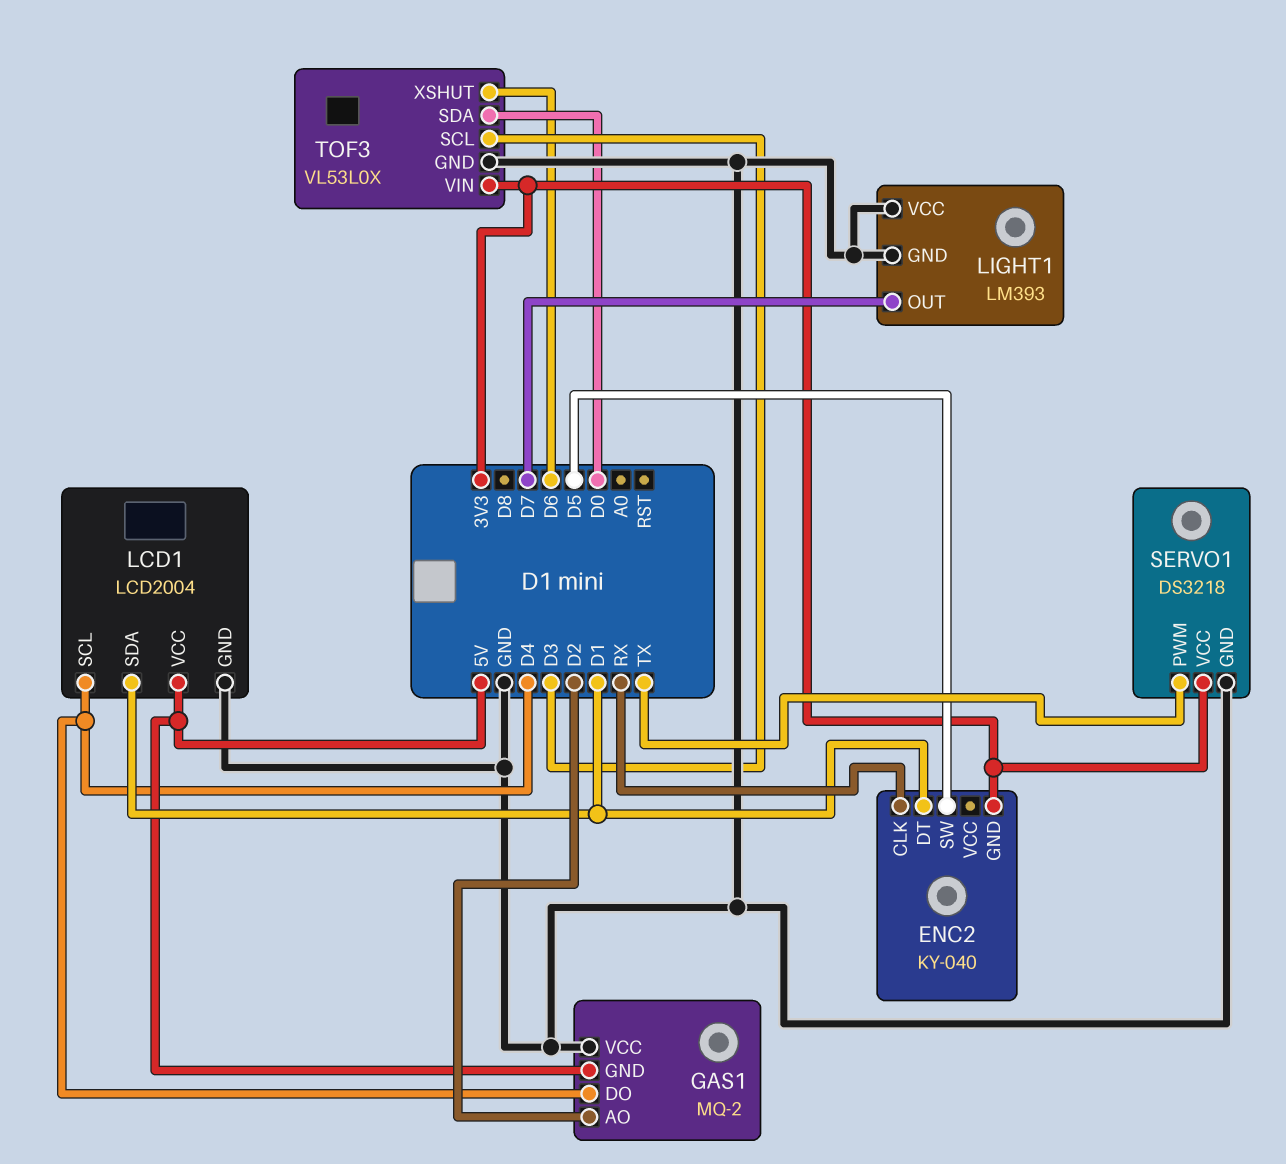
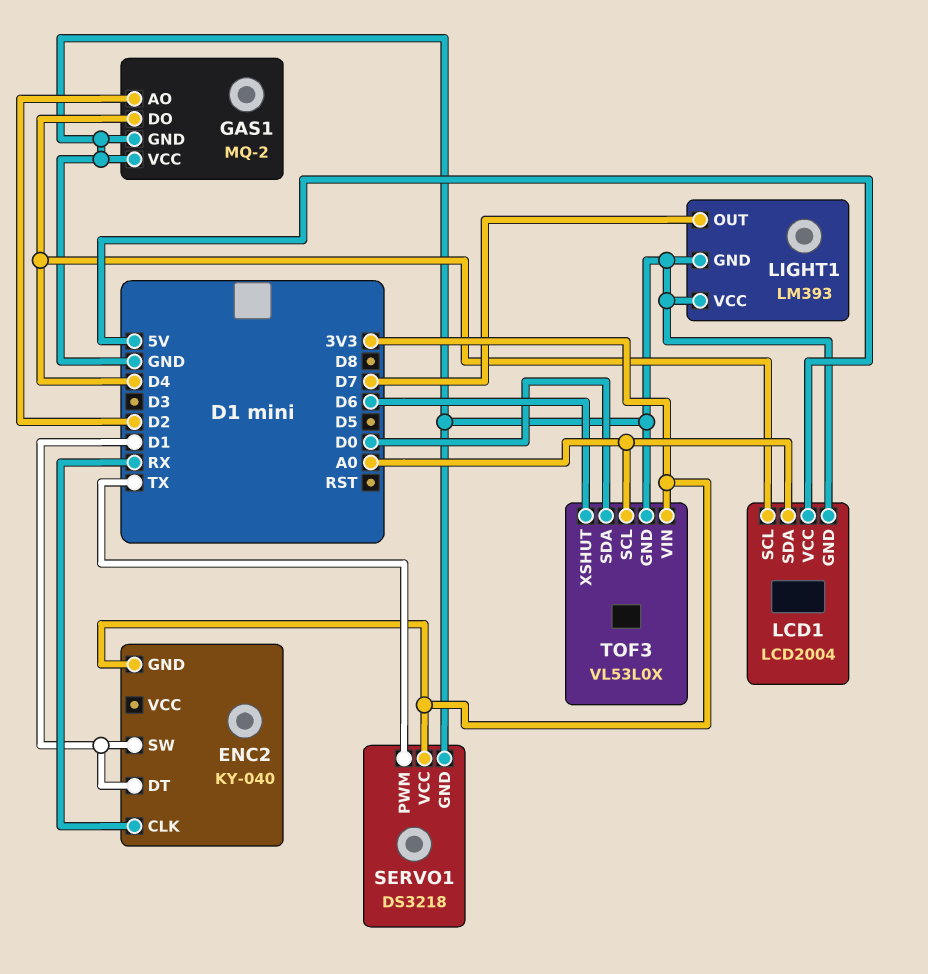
ENC2 pin SW: D5 -> D1
GAS1 pin GND: 5V -> GND
LCD1 pin SDA: D1 -> A0
TOF3 pin SCL: D3 -> A0

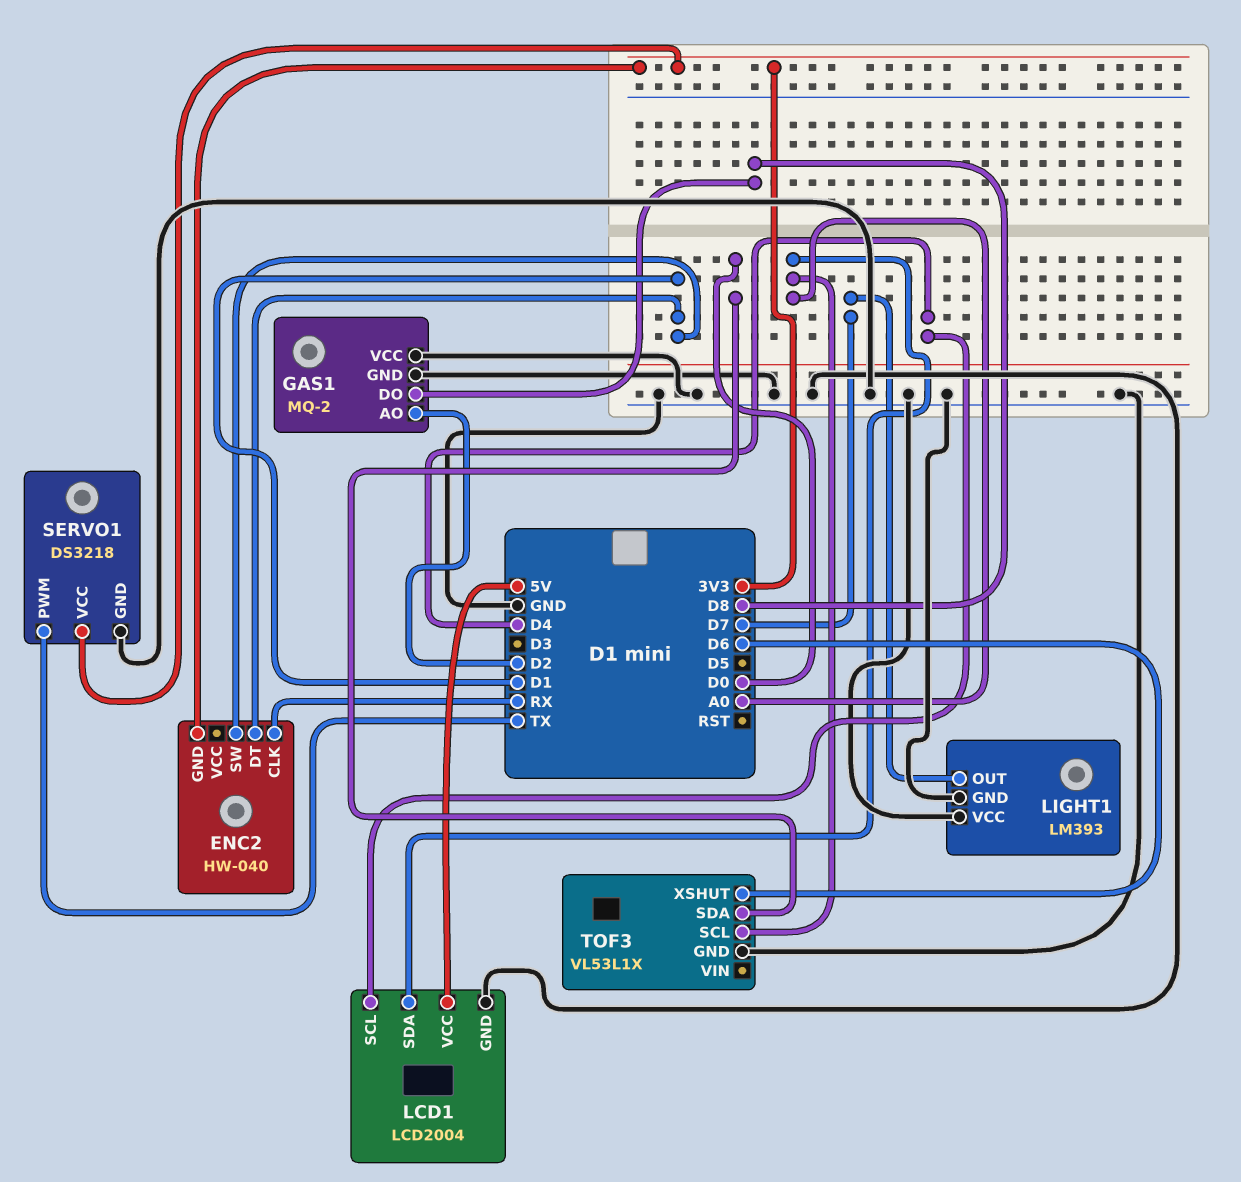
ENC2: KY-040 -> HW-040
GAS1 pin DO: D4 -> D8
TOF3: VL53L0X -> VL53L1X
TOF3 pin VIN: 3V3 -> none

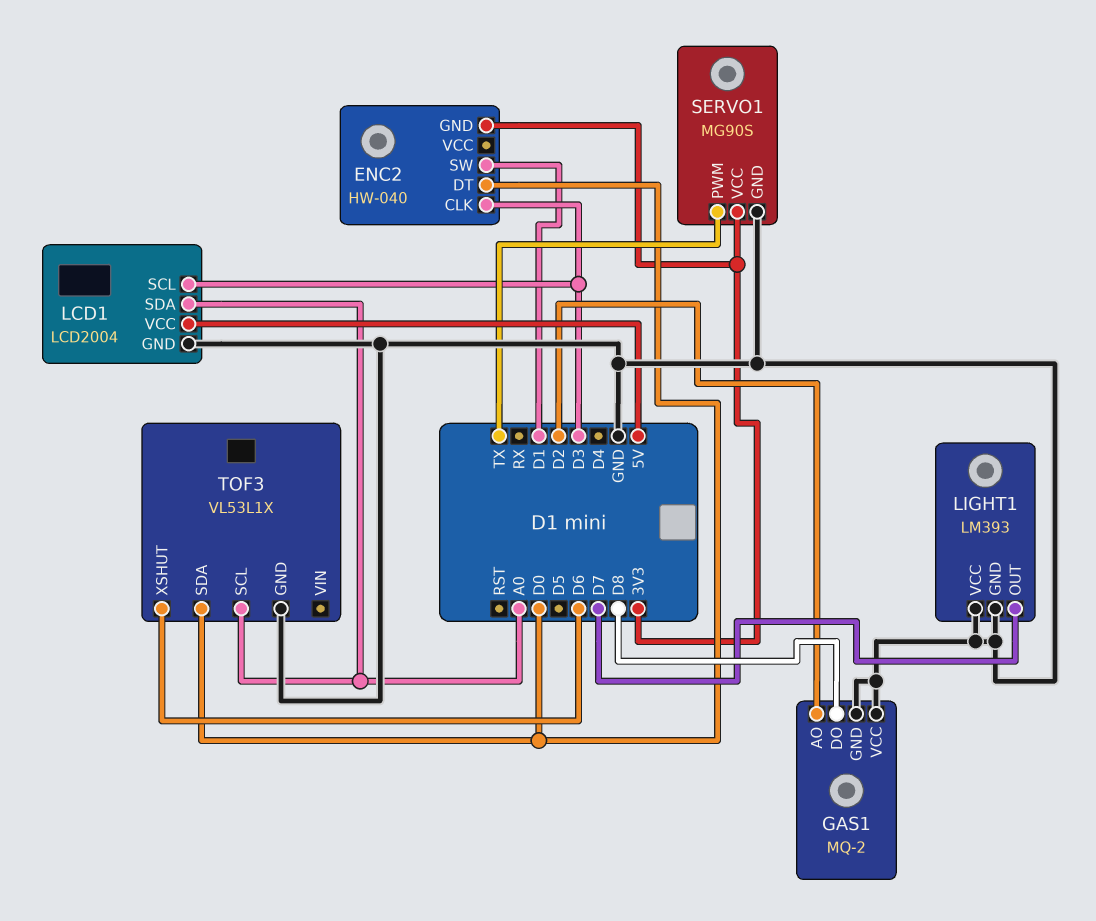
ENC2 pin CLK: RX -> D3
ENC2 pin DT: D1 -> D0
LCD1 pin SCL: D4 -> D3
SERVO1: DS3218 -> MG90S

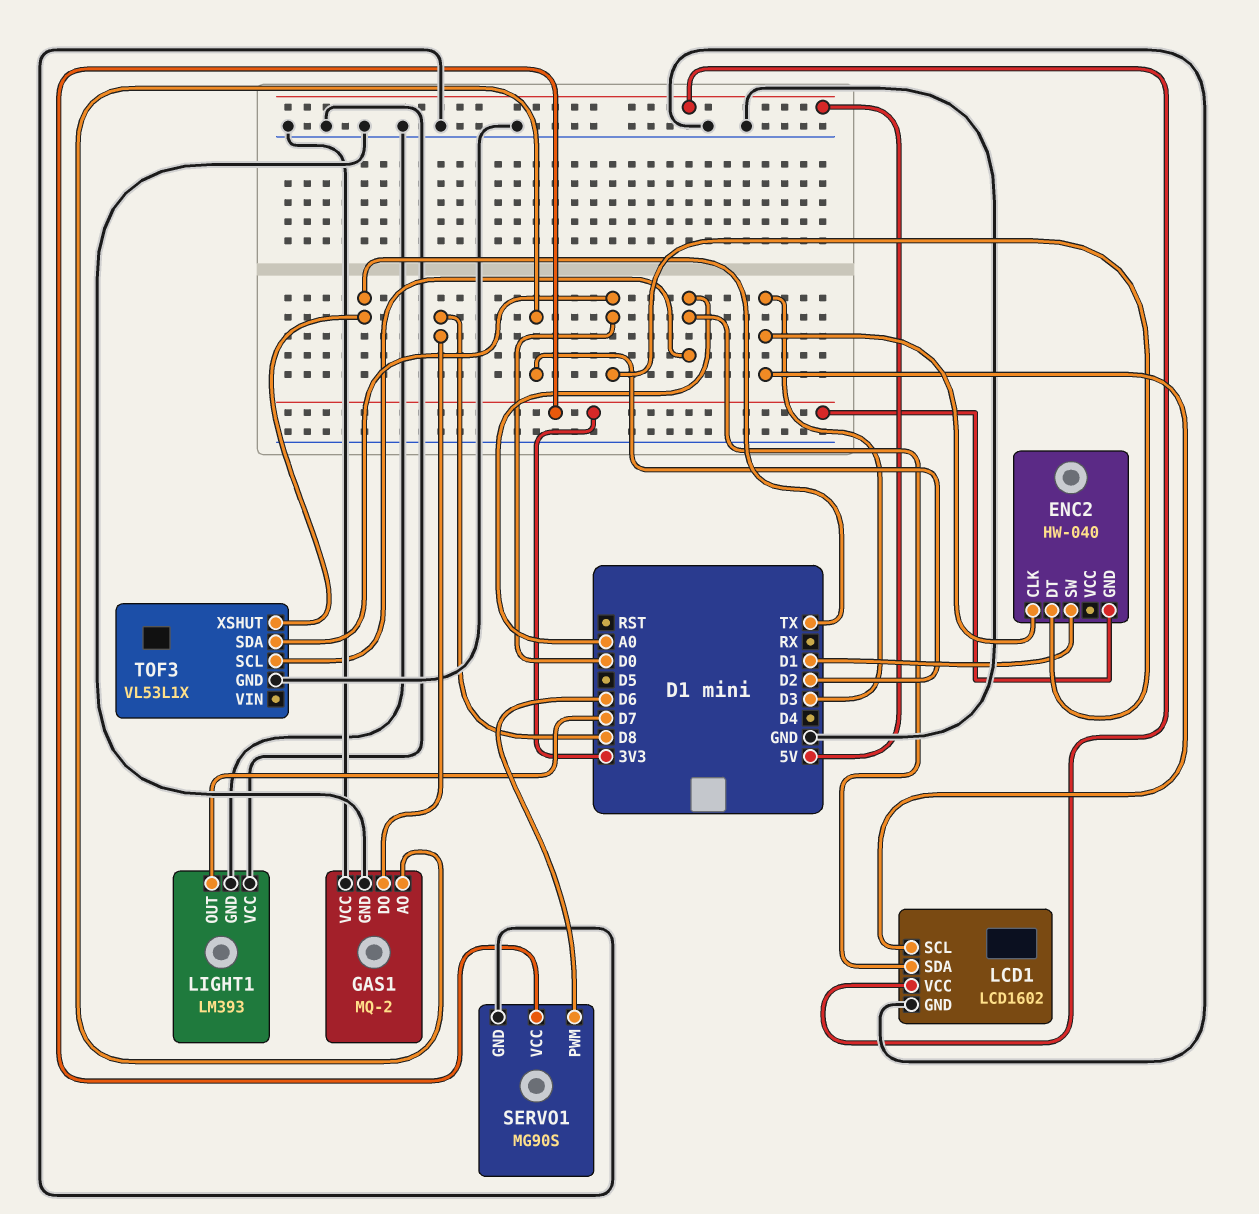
LCD1: LCD2004 -> LCD1602
SERVO1 pin PWM: TX -> D6
TOF3 pin XSHUT: D6 -> TX

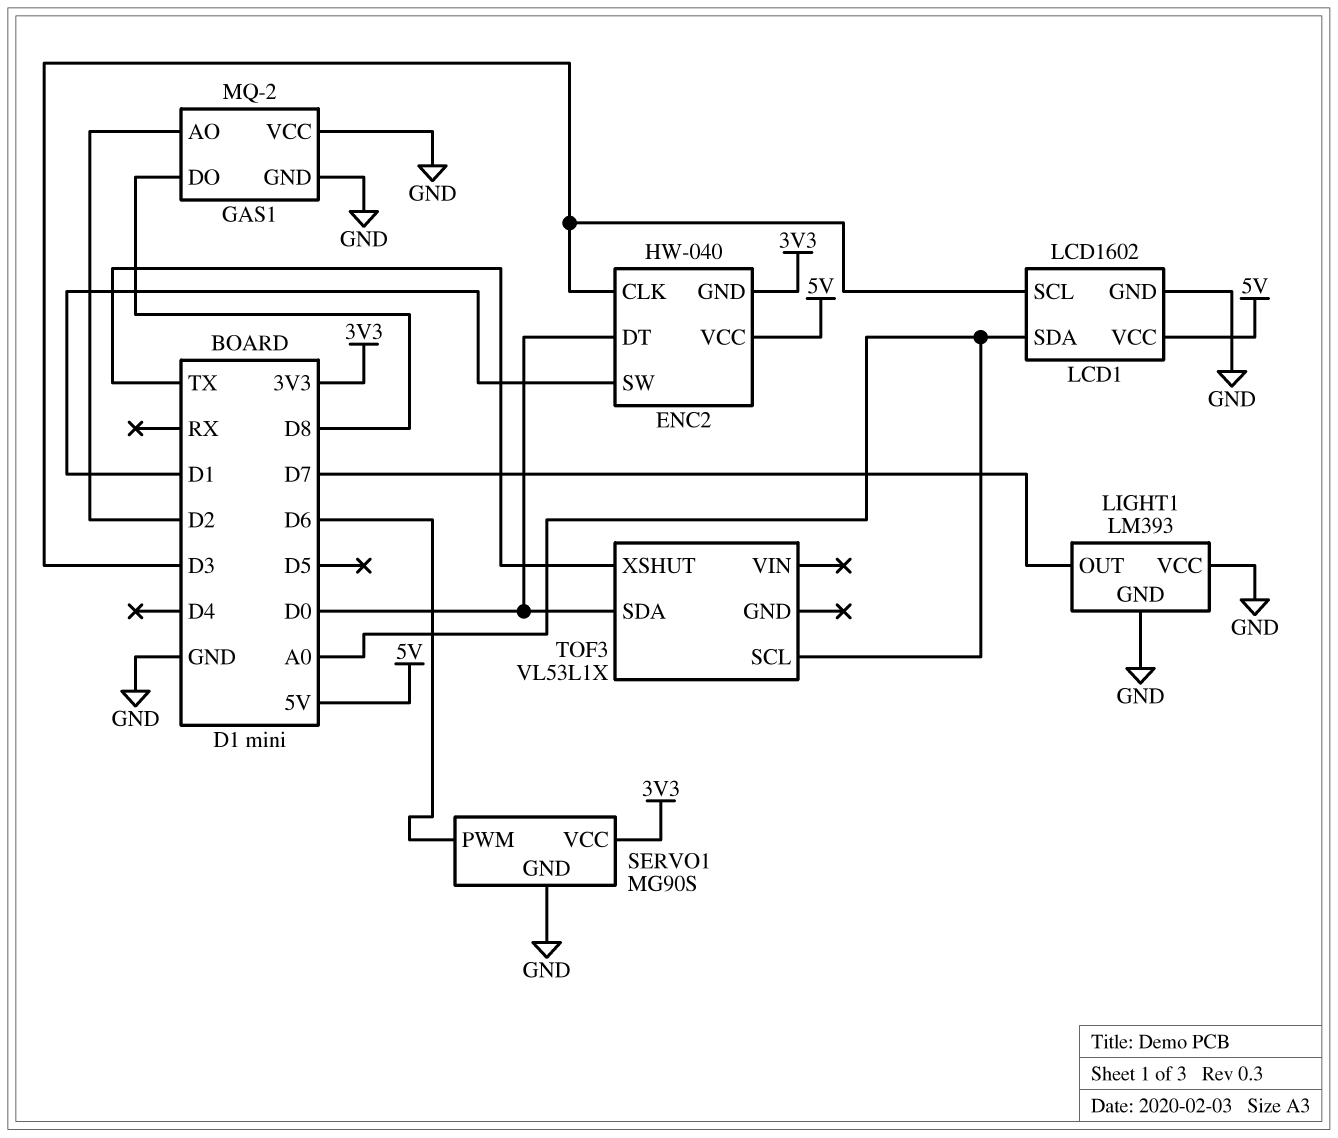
ENC2 pin VCC: none -> 5V
TOF3 pin GND: GND -> none

